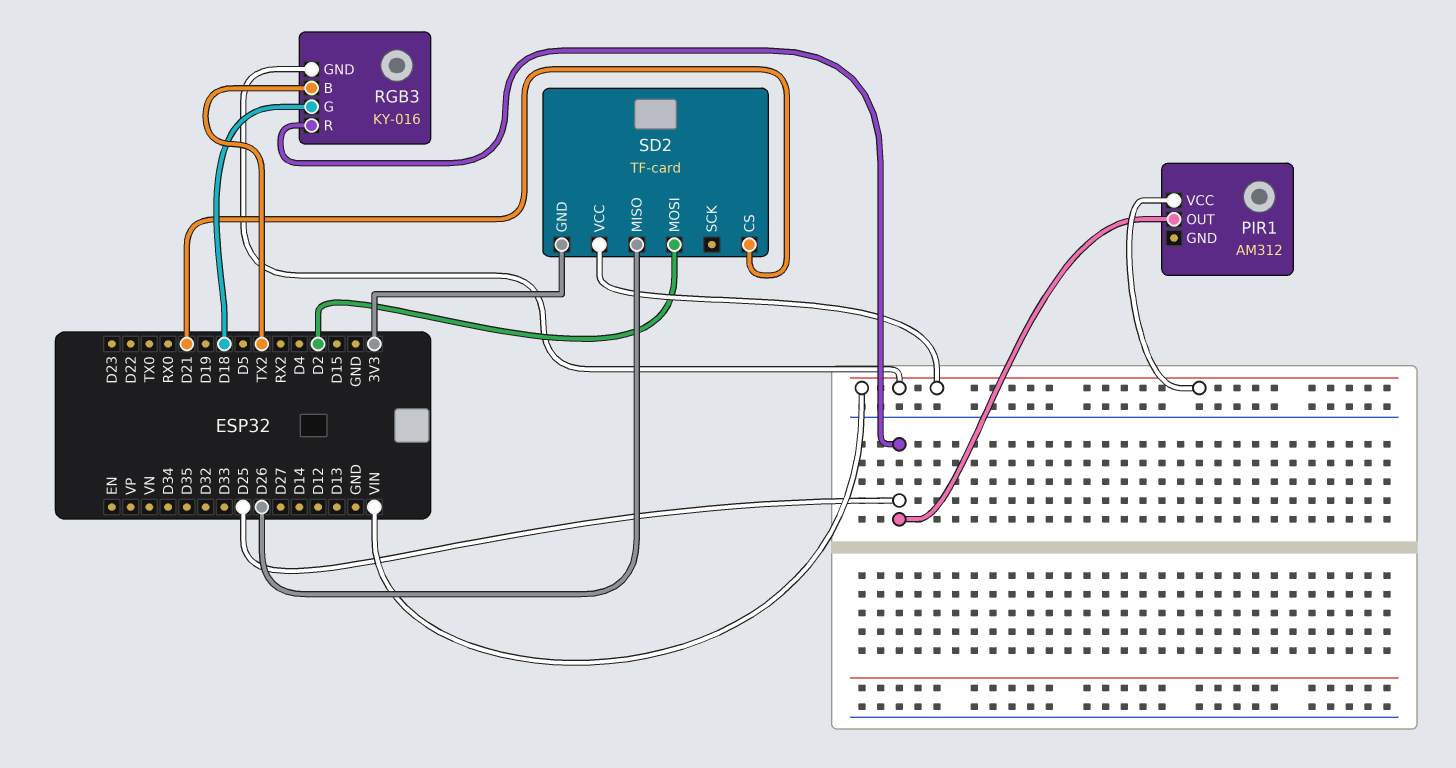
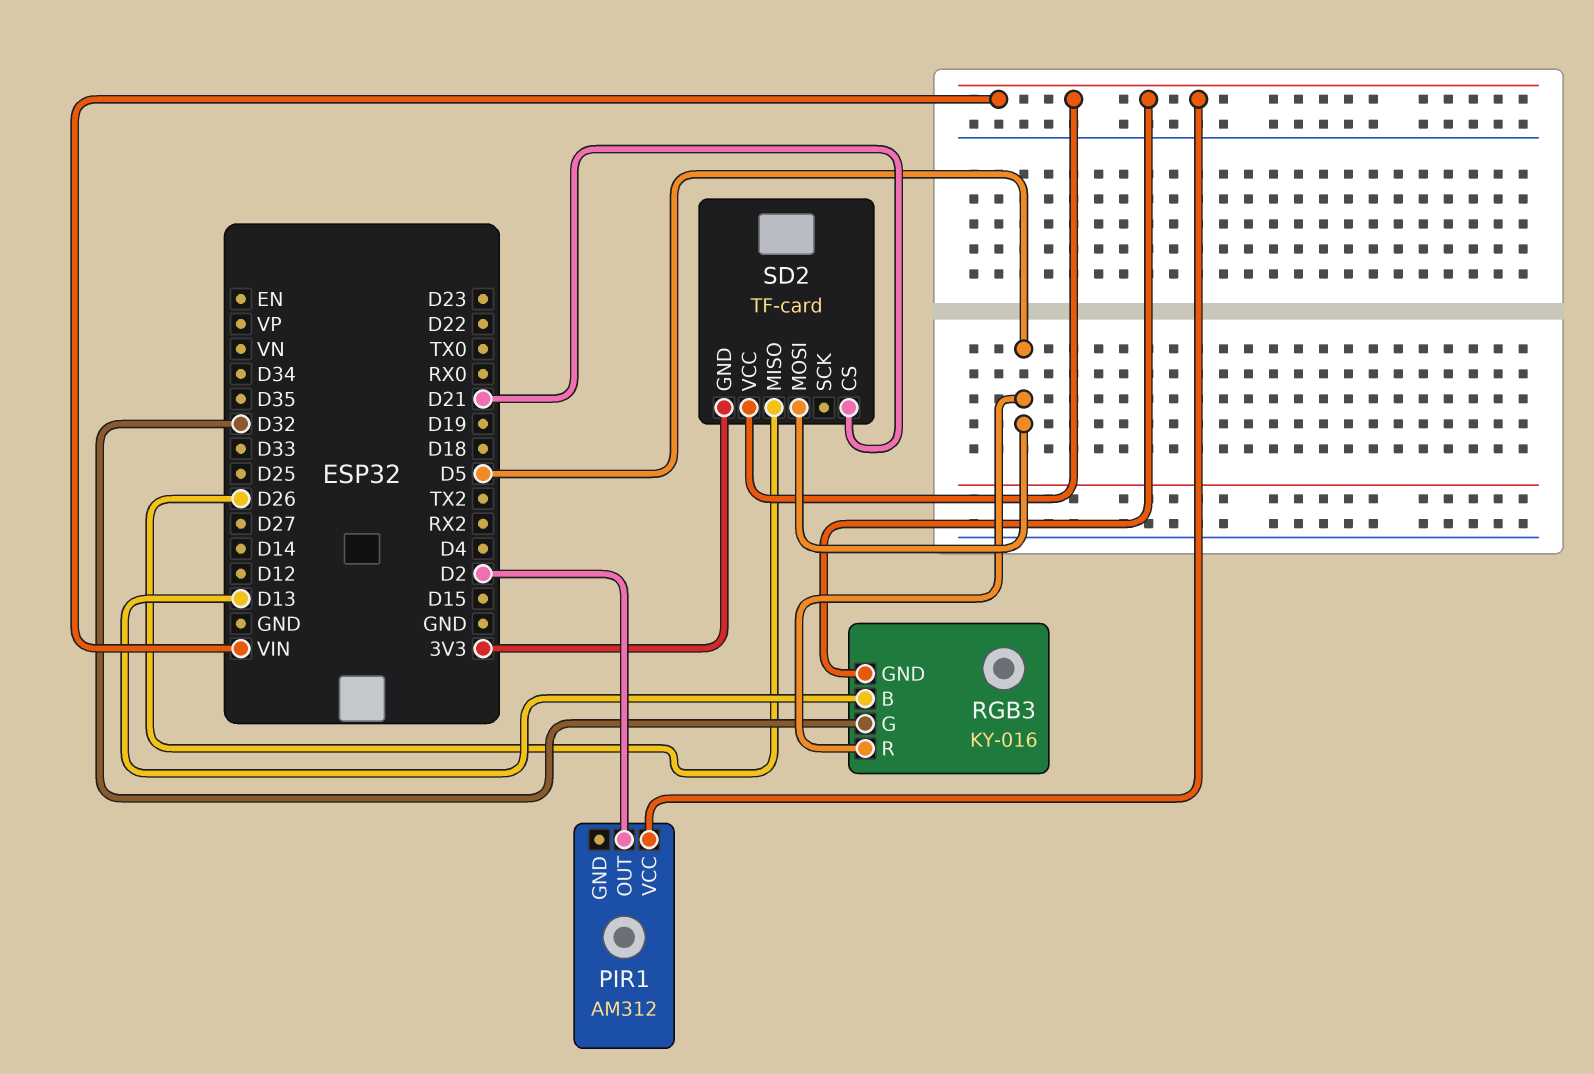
PIR1 pin OUT: D25 -> D2
RGB3 pin B: TX2 -> D13
RGB3 pin G: D18 -> D32
RGB3 pin R: D25 -> D5
SD2 pin MOSI: D2 -> D5

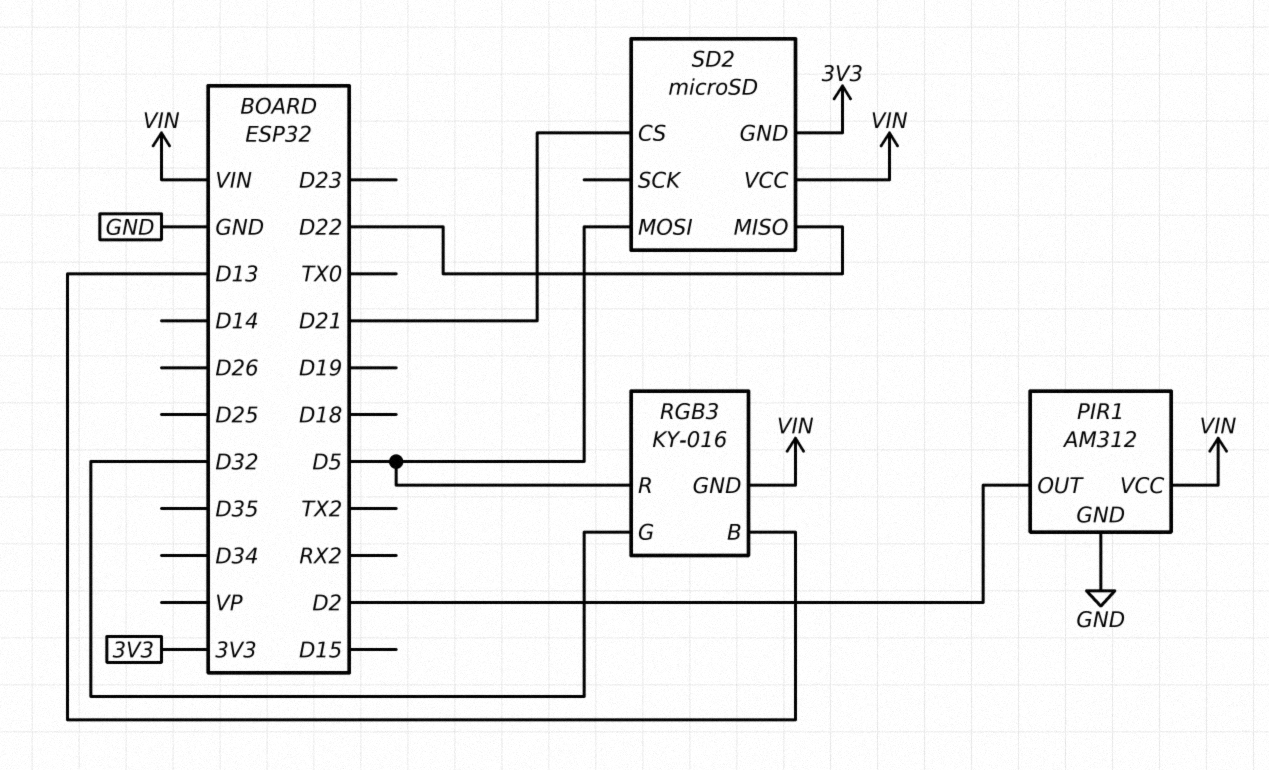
PIR1 pin GND: none -> GND
SD2: TF-card -> microSD
SD2 pin MISO: D26 -> D22

